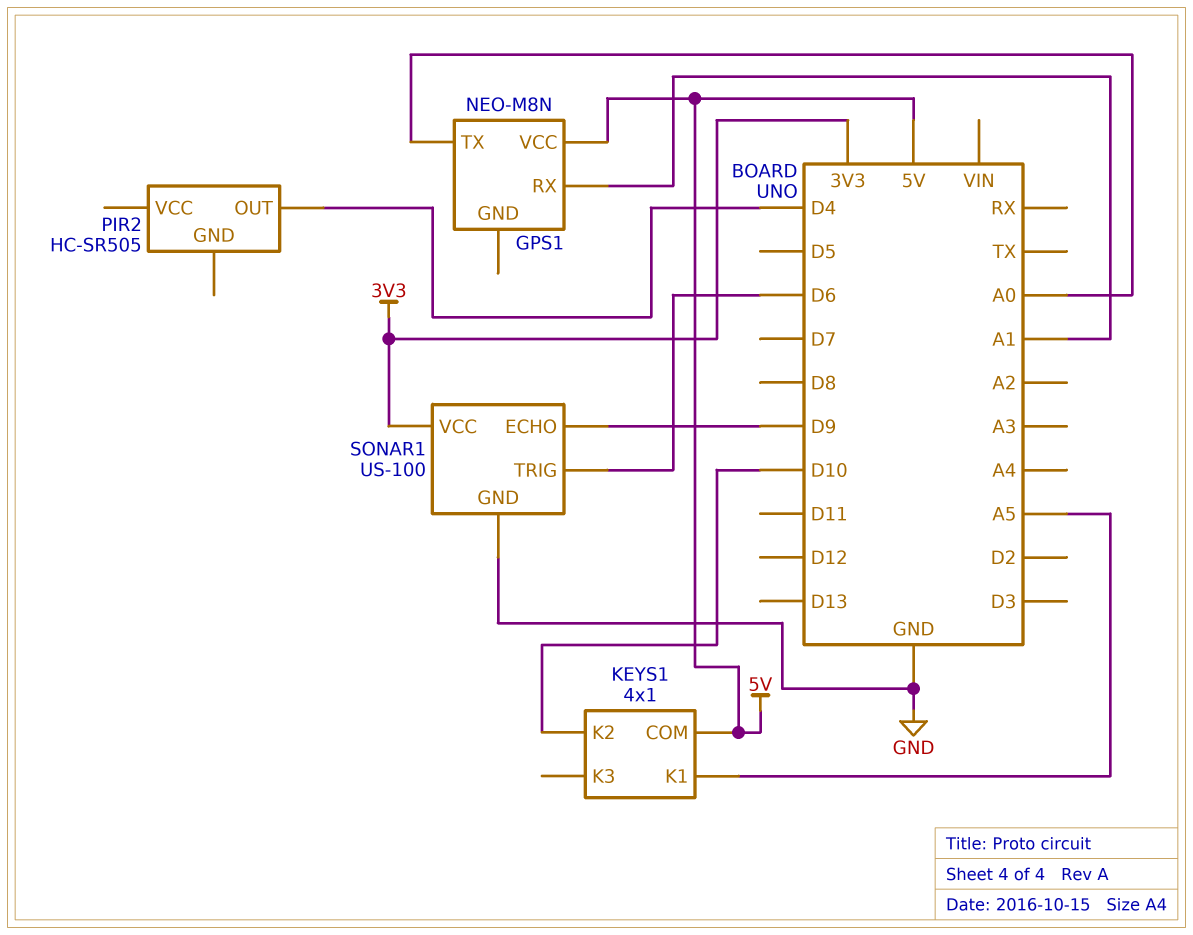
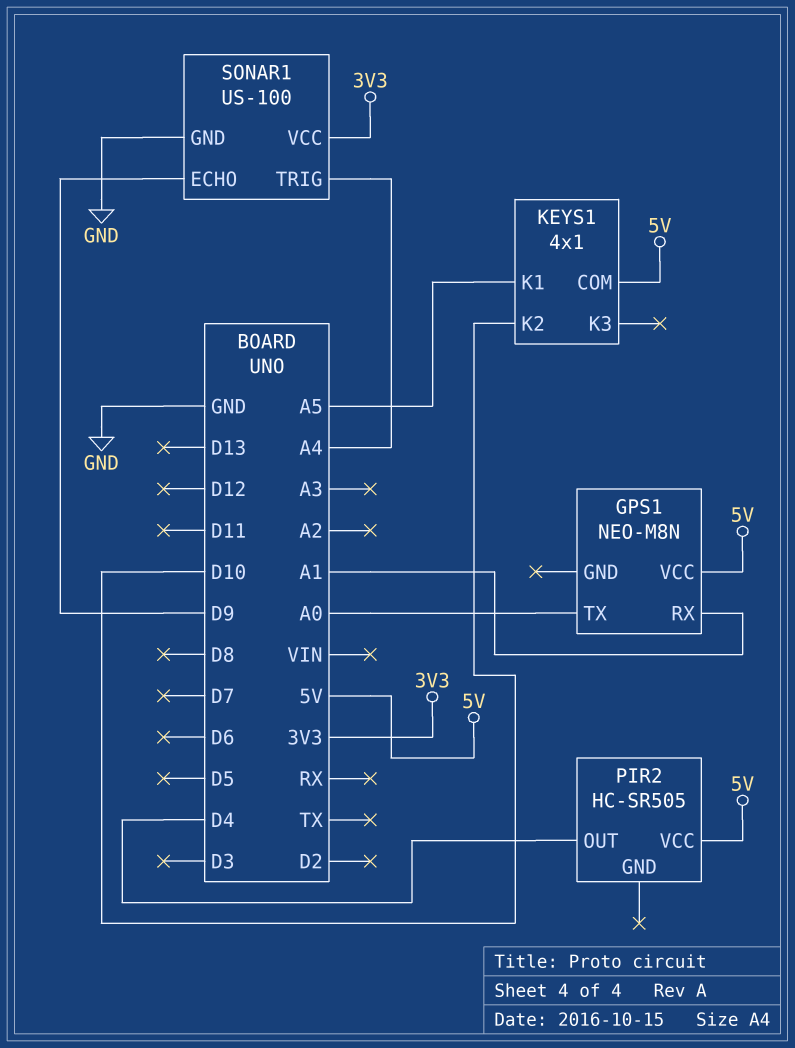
PIR2 pin VCC: none -> 5V
SONAR1 pin TRIG: D6 -> A4

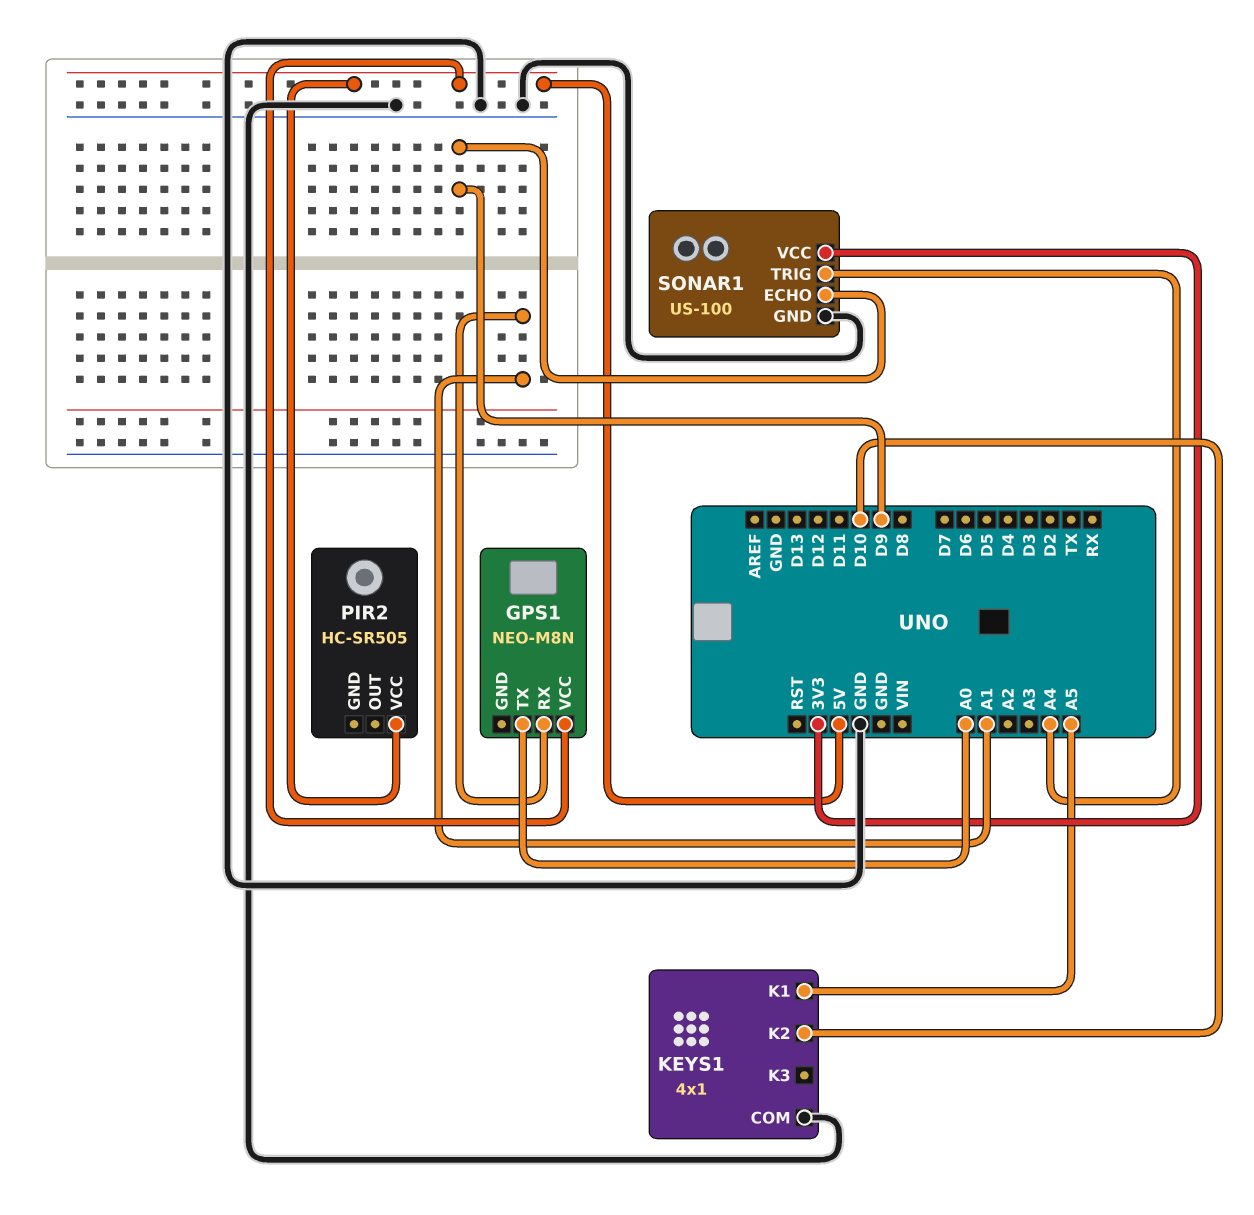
KEYS1 pin COM: 5V -> GND
PIR2 pin OUT: D4 -> none

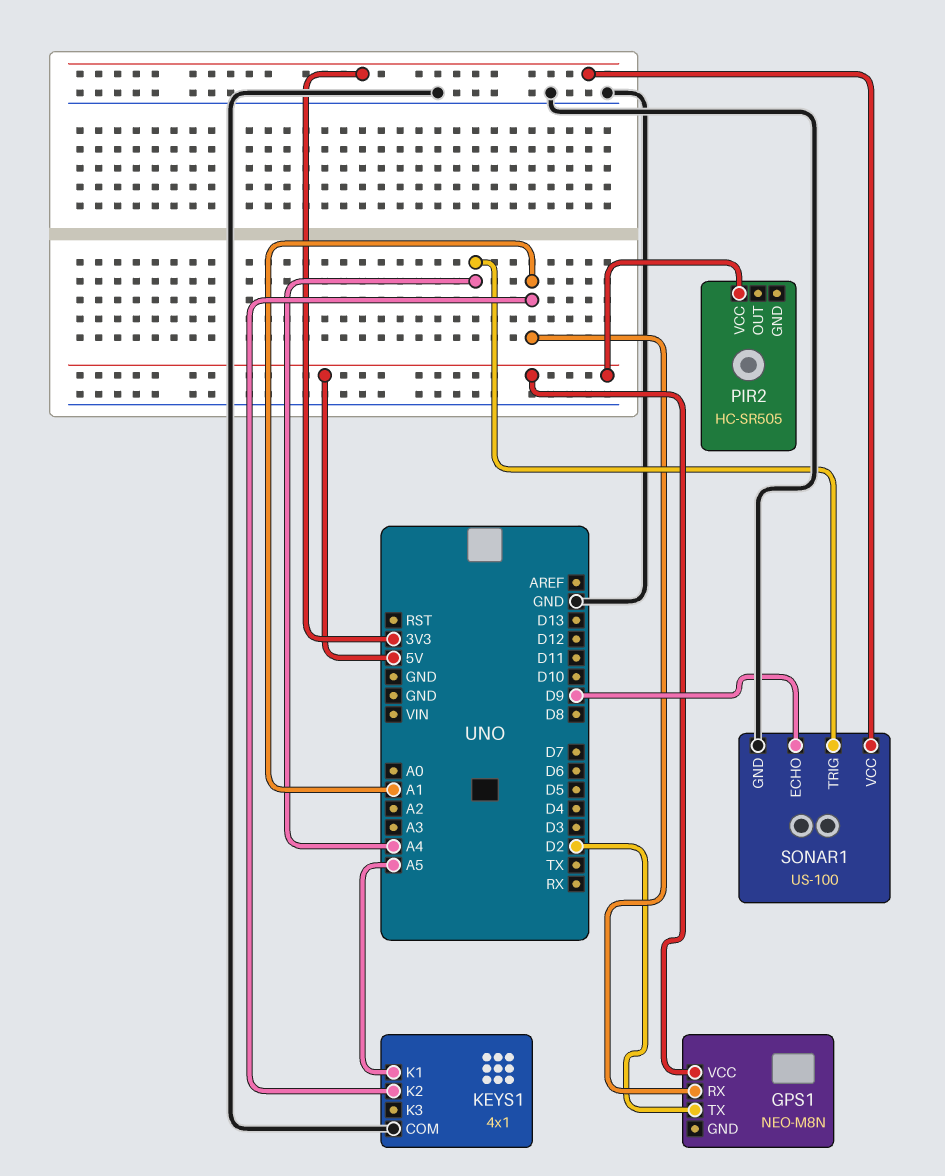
GPS1 pin TX: A0 -> D2
KEYS1 pin K2: D10 -> A1

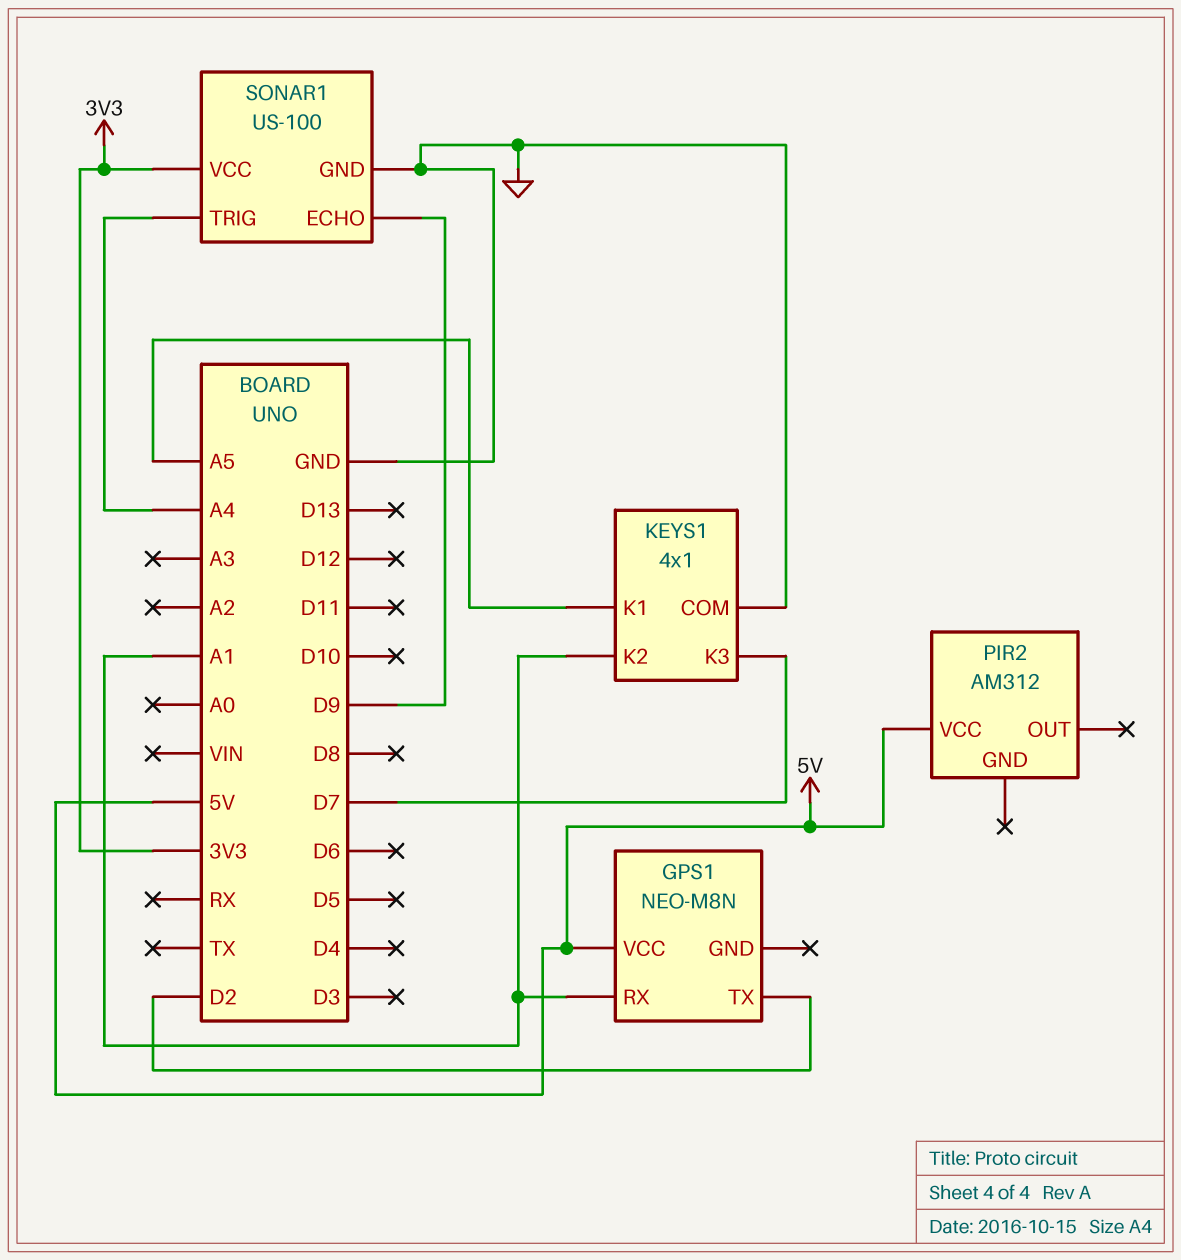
KEYS1 pin K3: none -> D7
PIR2: HC-SR505 -> AM312

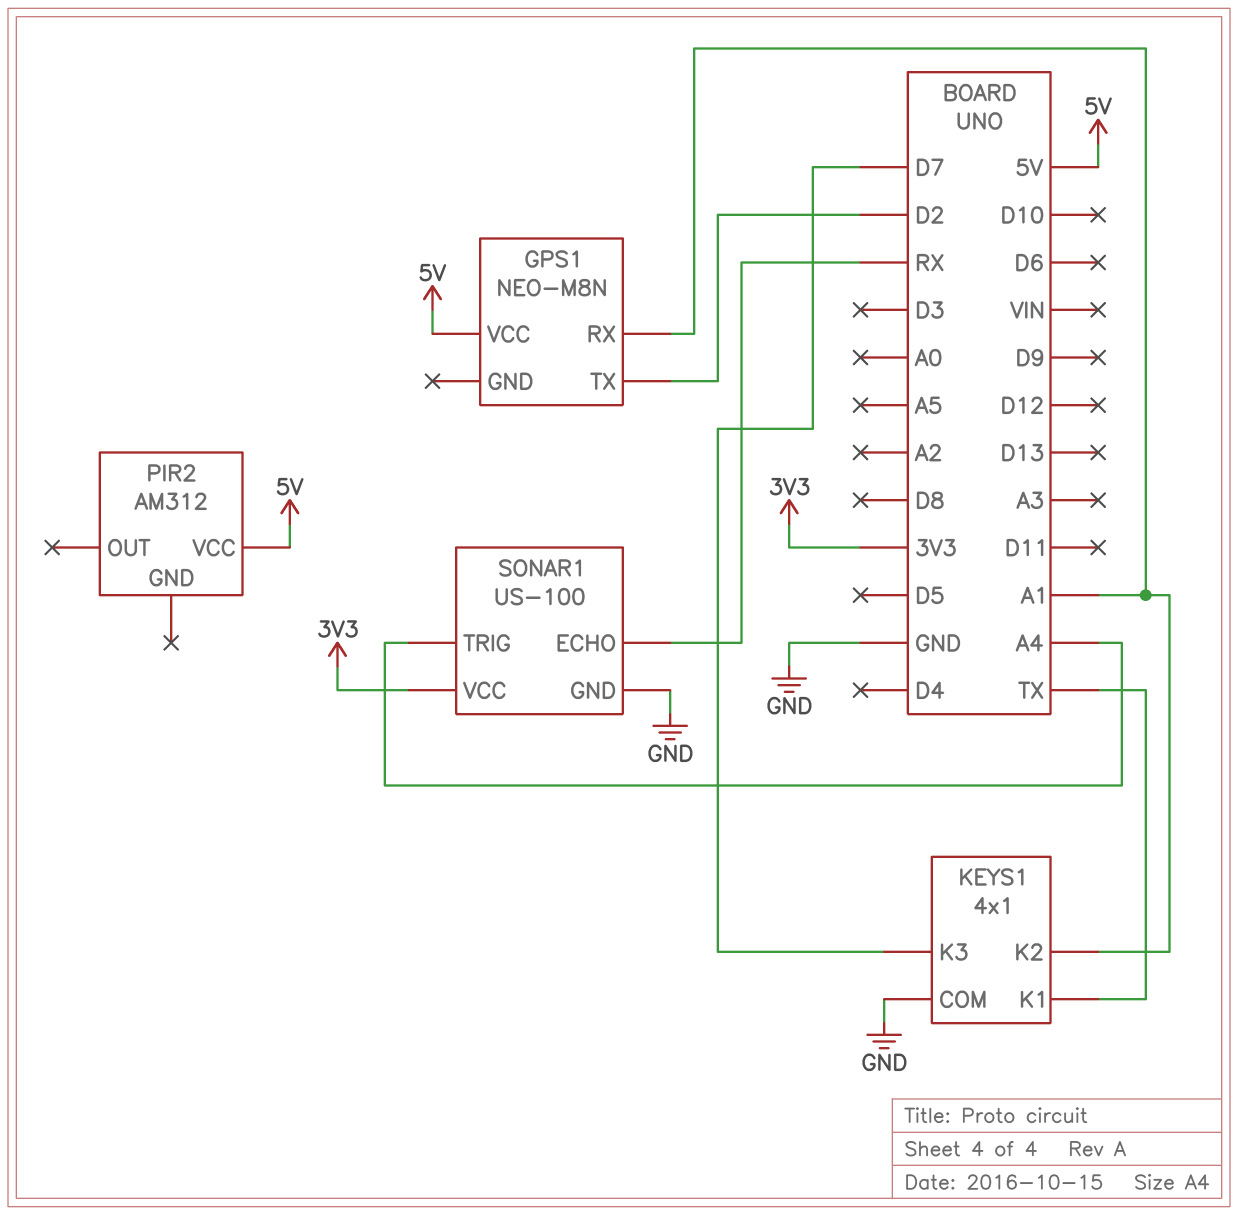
KEYS1 pin K1: A5 -> TX
SONAR1 pin ECHO: D9 -> RX

